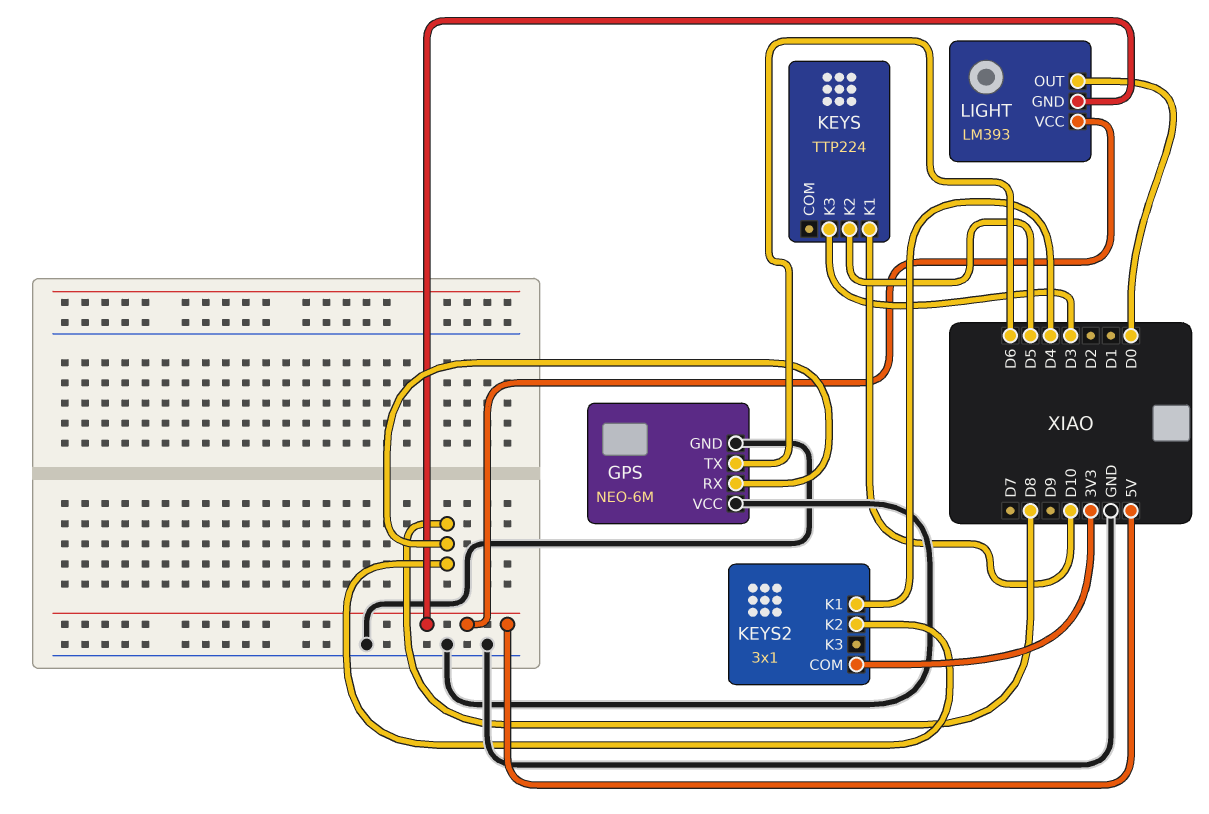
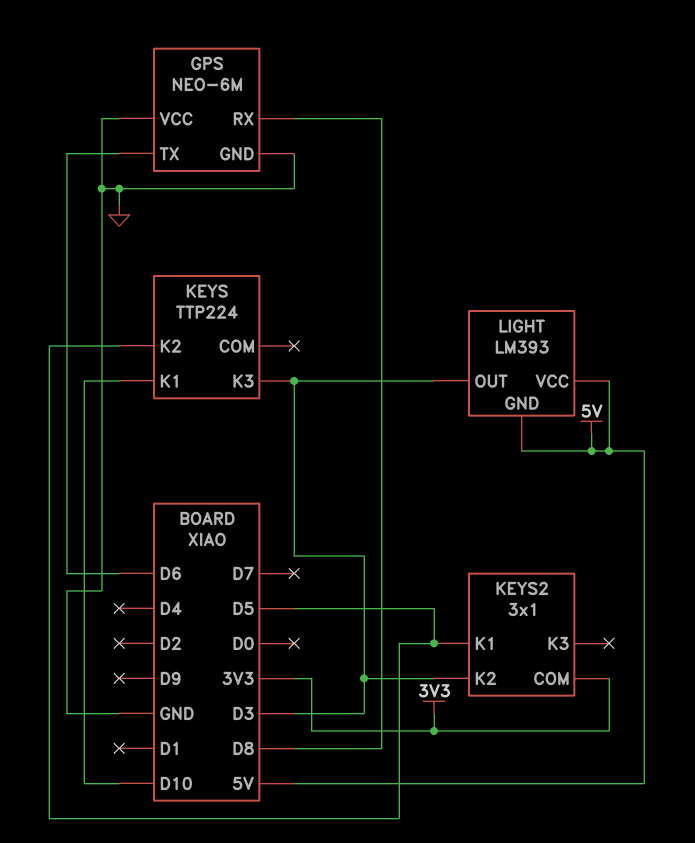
KEYS2 pin K1: D4 -> D5
KEYS2 pin K2: D8 -> D3
LIGHT pin OUT: D0 -> D3

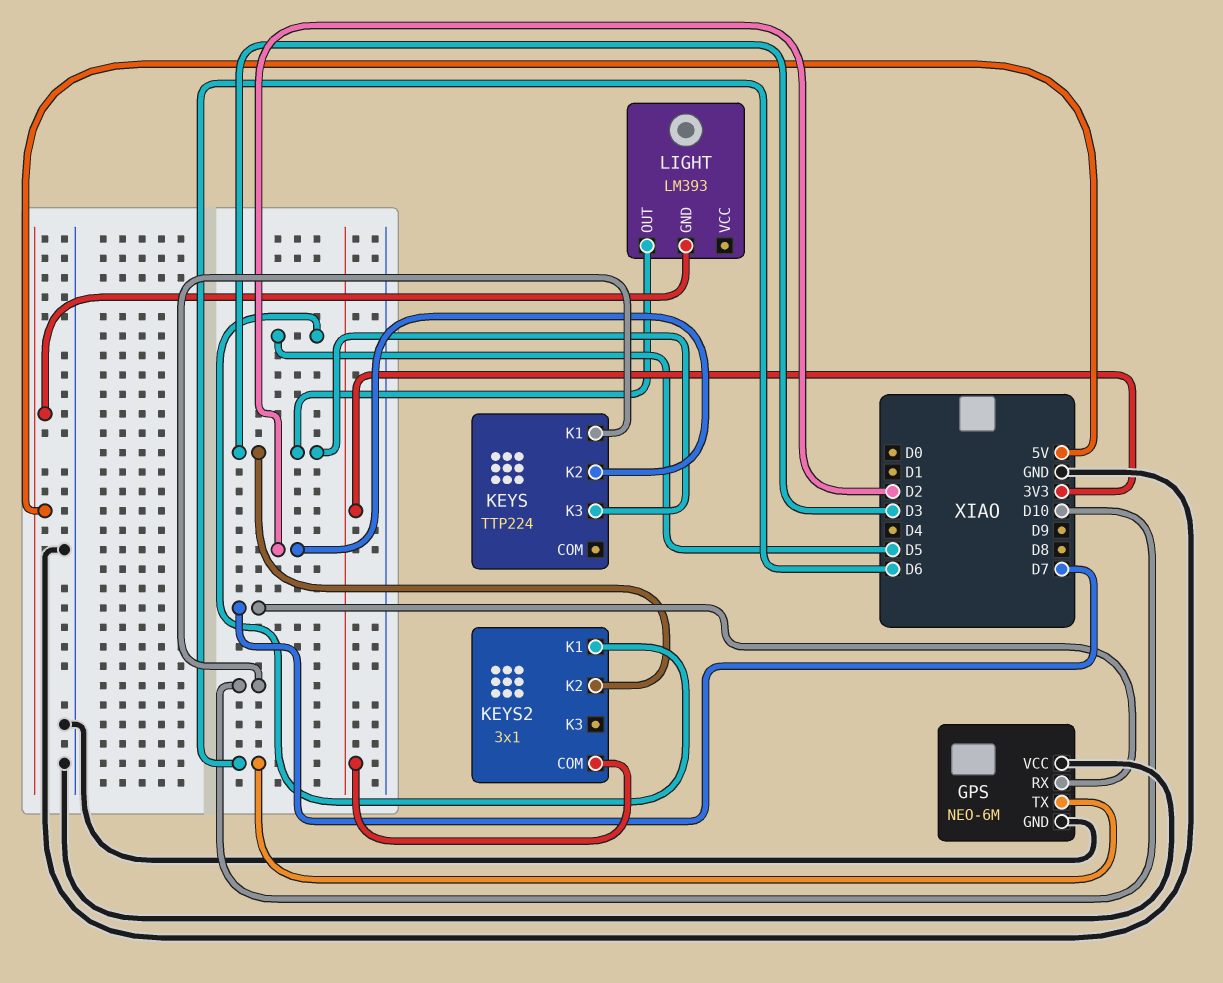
GPS pin RX: D8 -> D7
KEYS pin K2: D5 -> D2
LIGHT pin VCC: 5V -> none

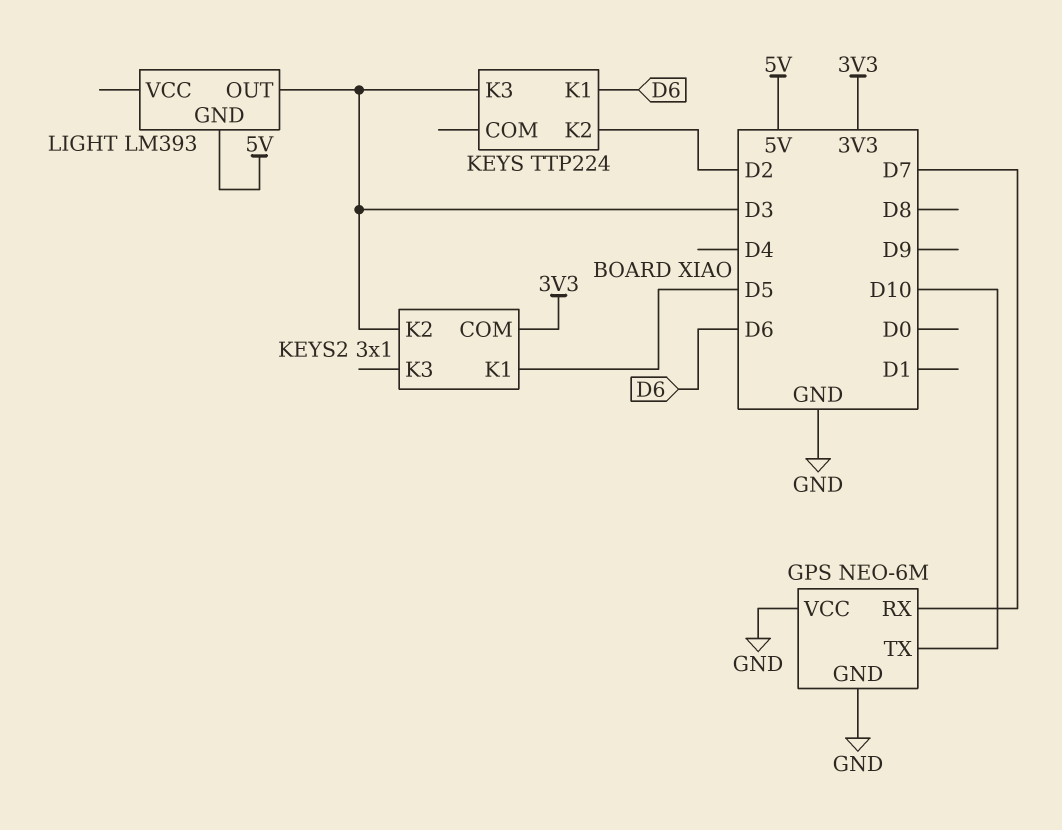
GPS pin TX: D6 -> D10
KEYS pin K1: D10 -> D6

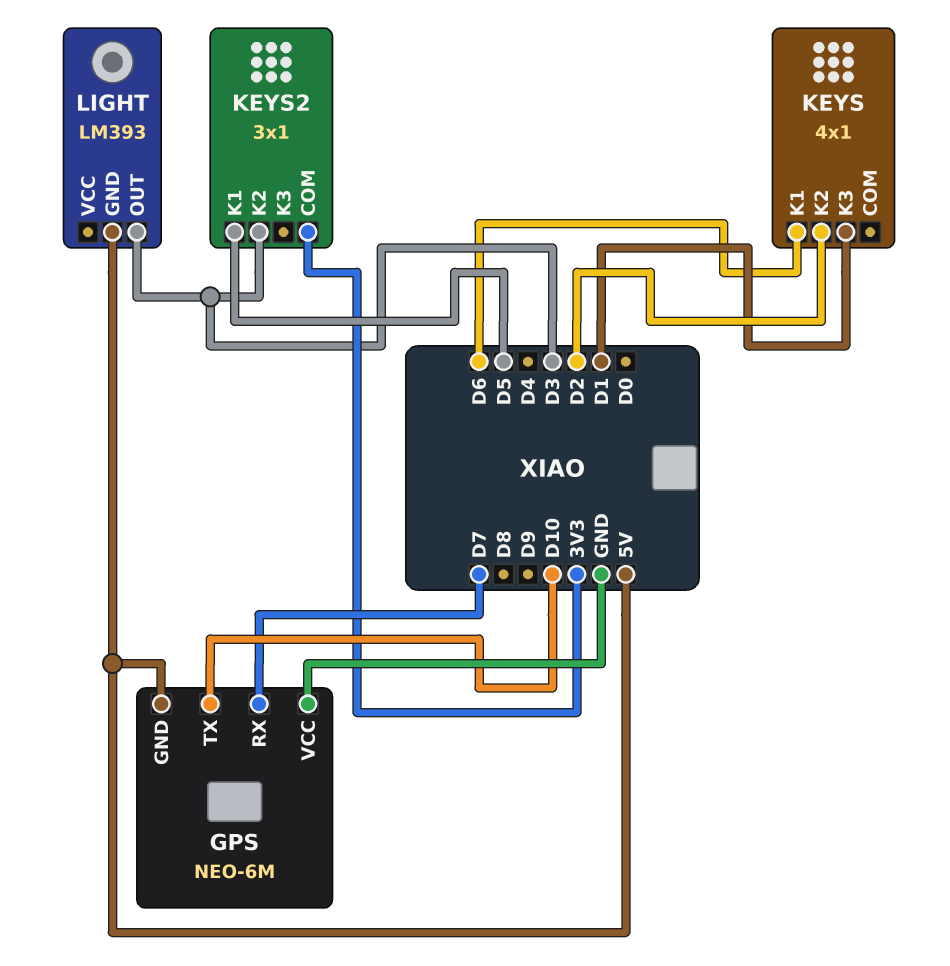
GPS pin GND: GND -> 5V
KEYS: TTP224 -> 4x1
KEYS pin K3: D3 -> D1

